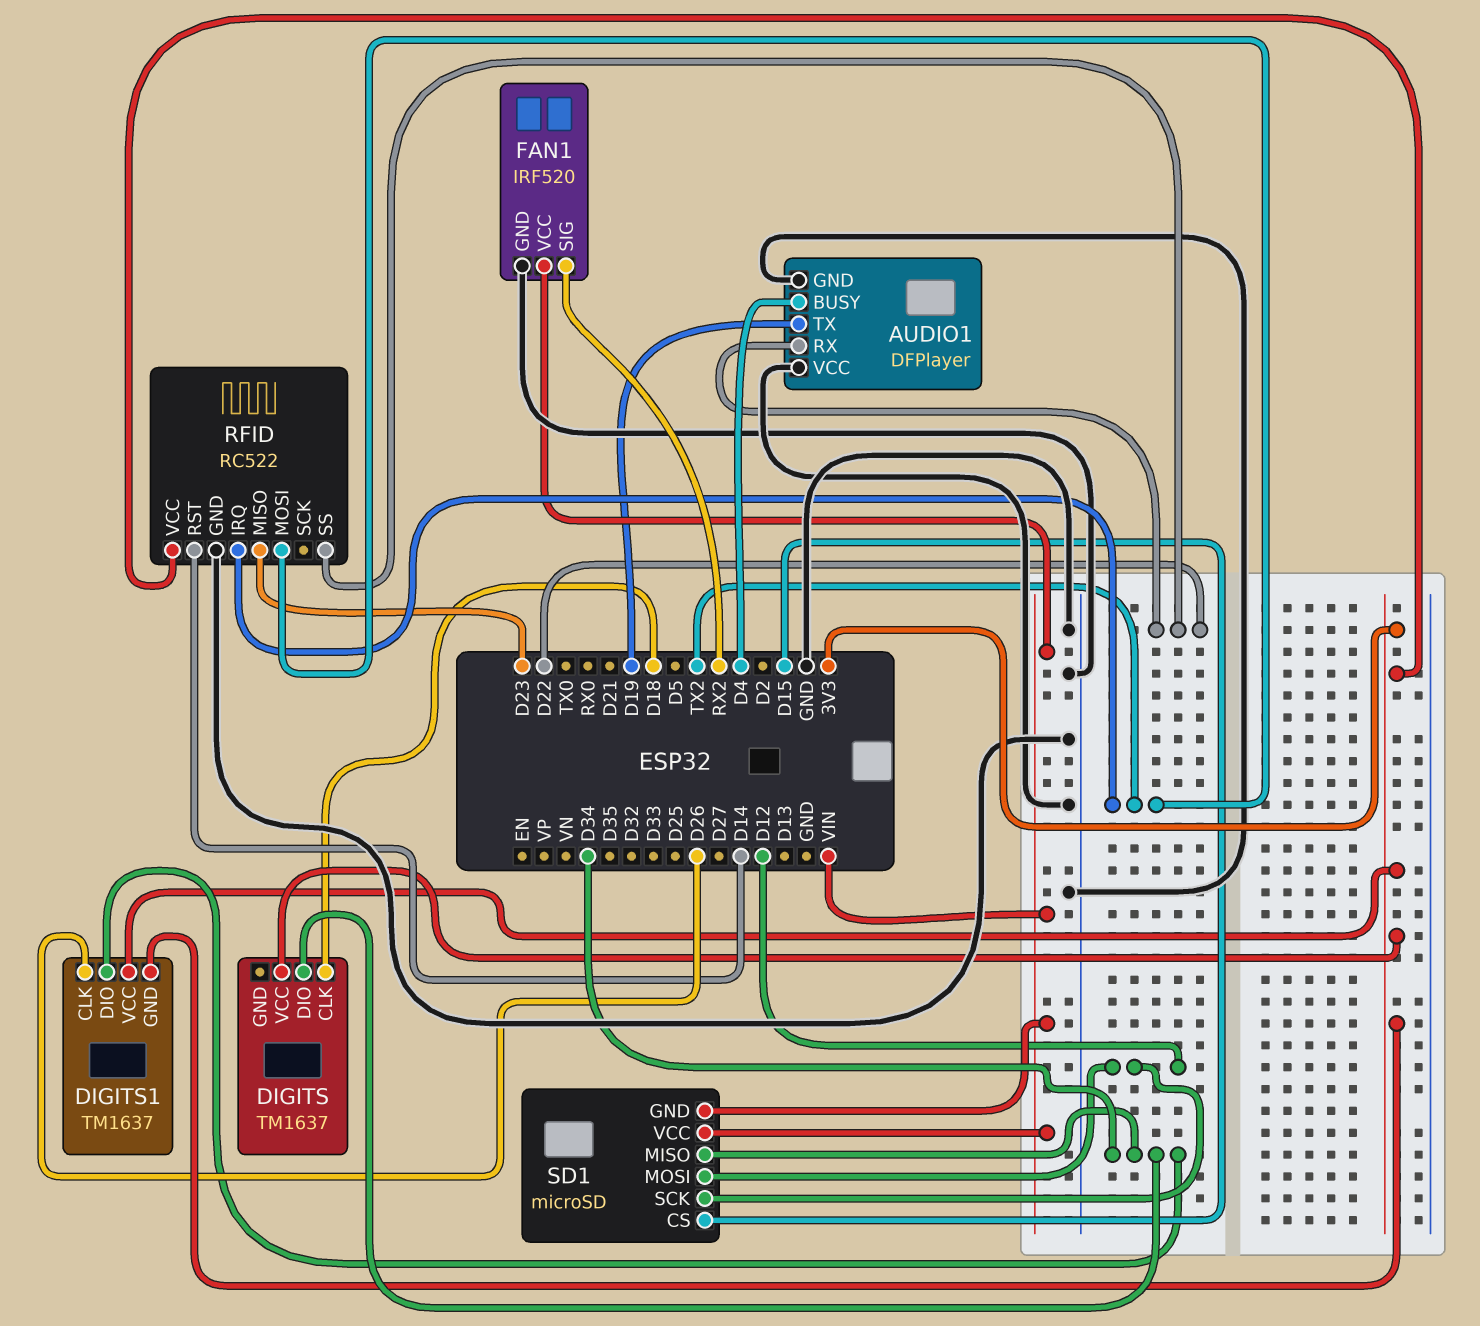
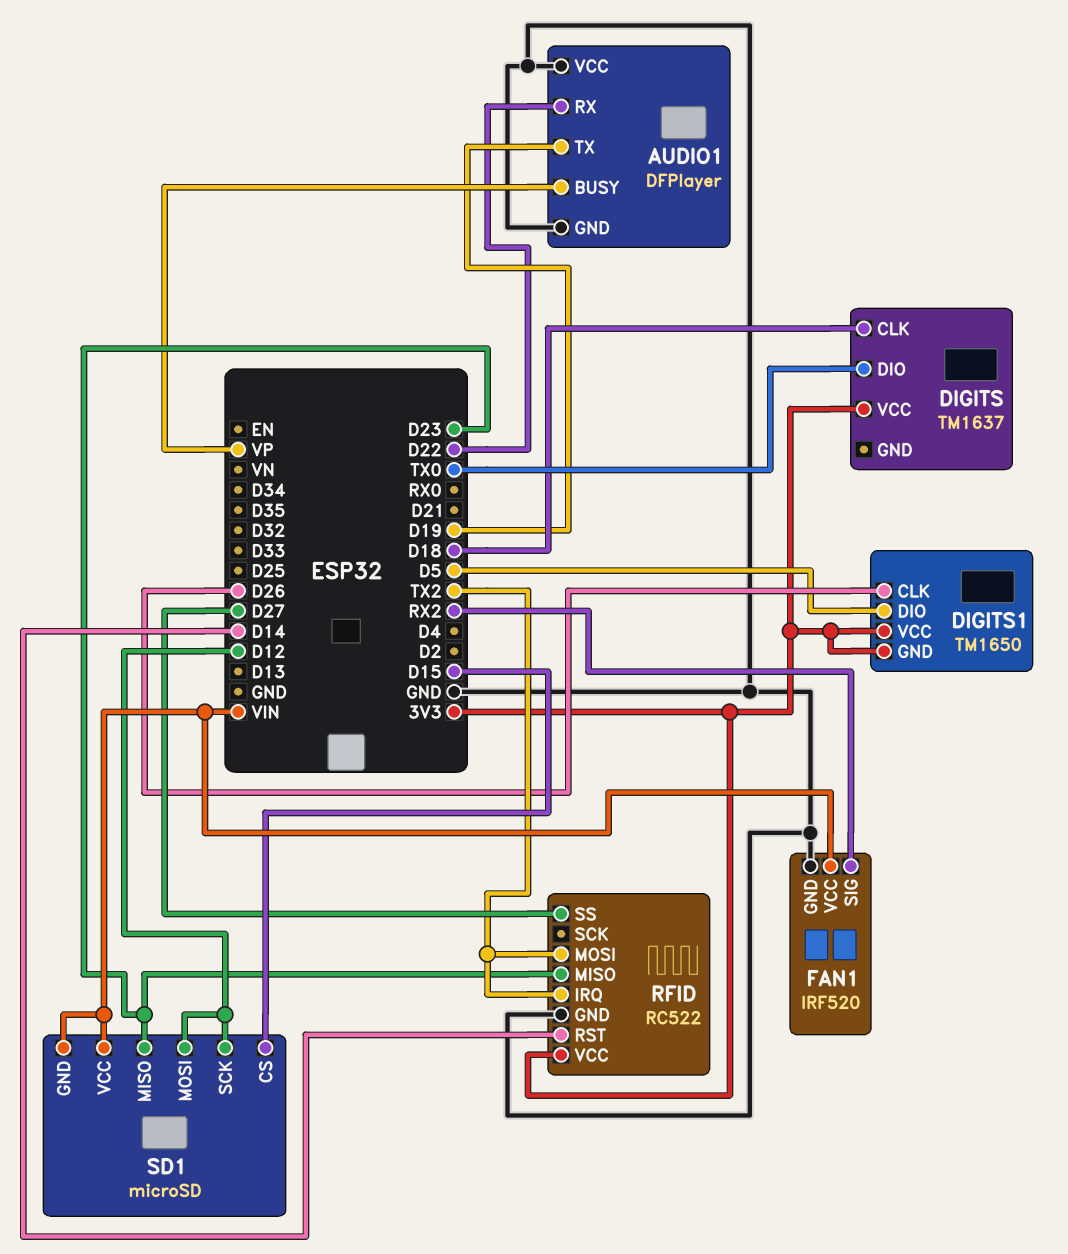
AUDIO1 pin BUSY: D4 -> VP
DIGITS pin DIO: D34 -> TX0
DIGITS1: TM1637 -> TM1650
DIGITS1 pin DIO: D34 -> D5
RFID pin SS: D22 -> D27
SD1 pin MISO: D34 -> D23

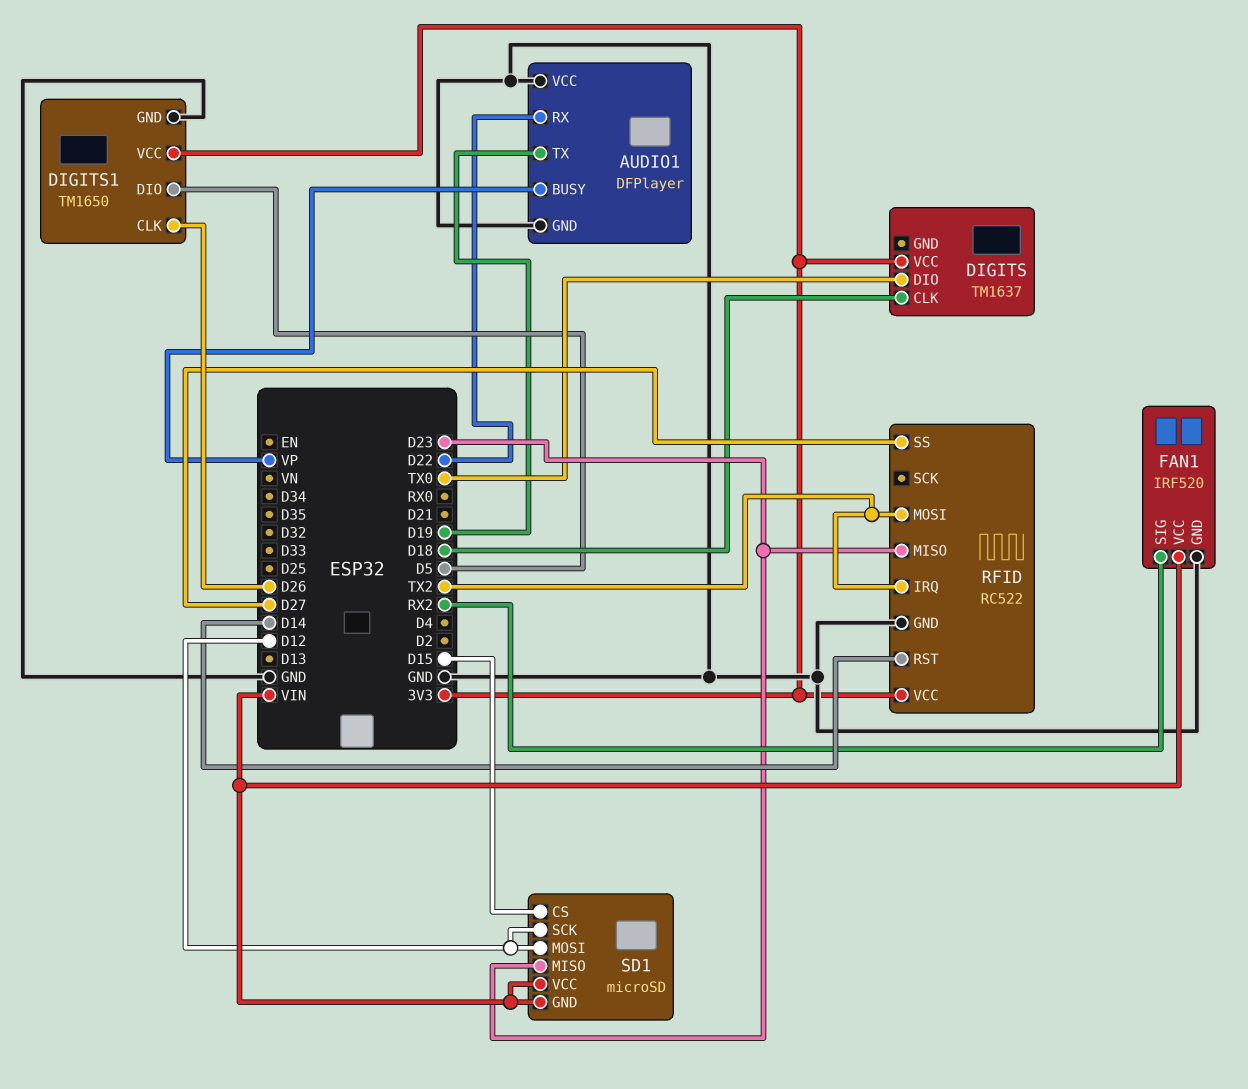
DIGITS1 pin GND: 3V3 -> GND

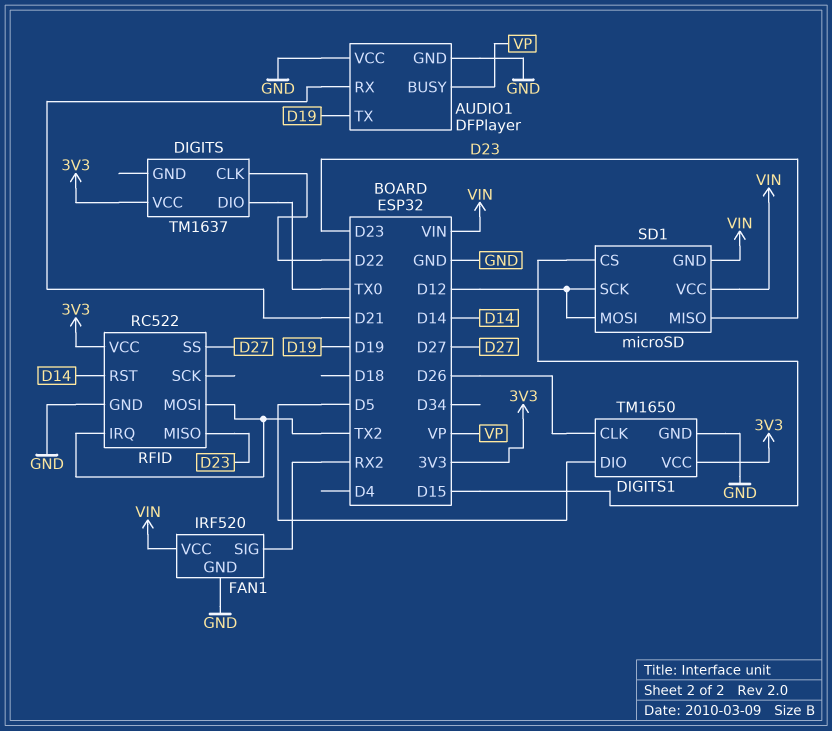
AUDIO1 pin RX: D22 -> D21
DIGITS pin CLK: D18 -> D22

